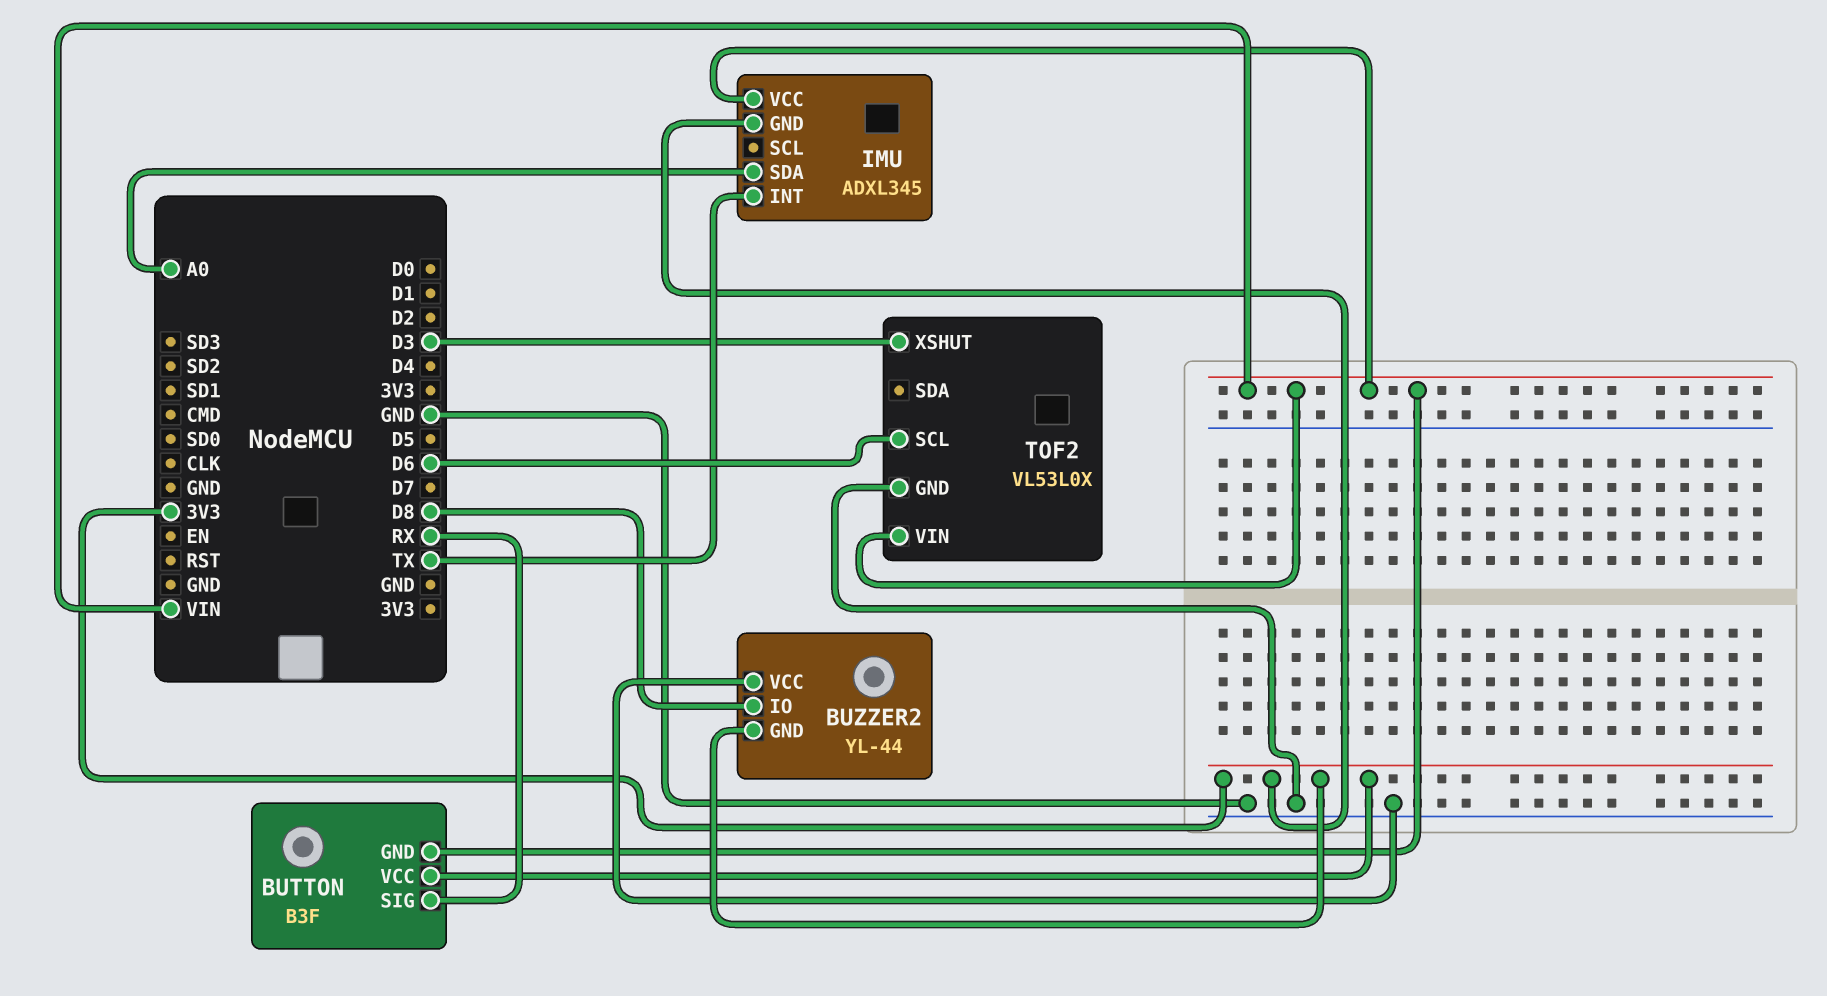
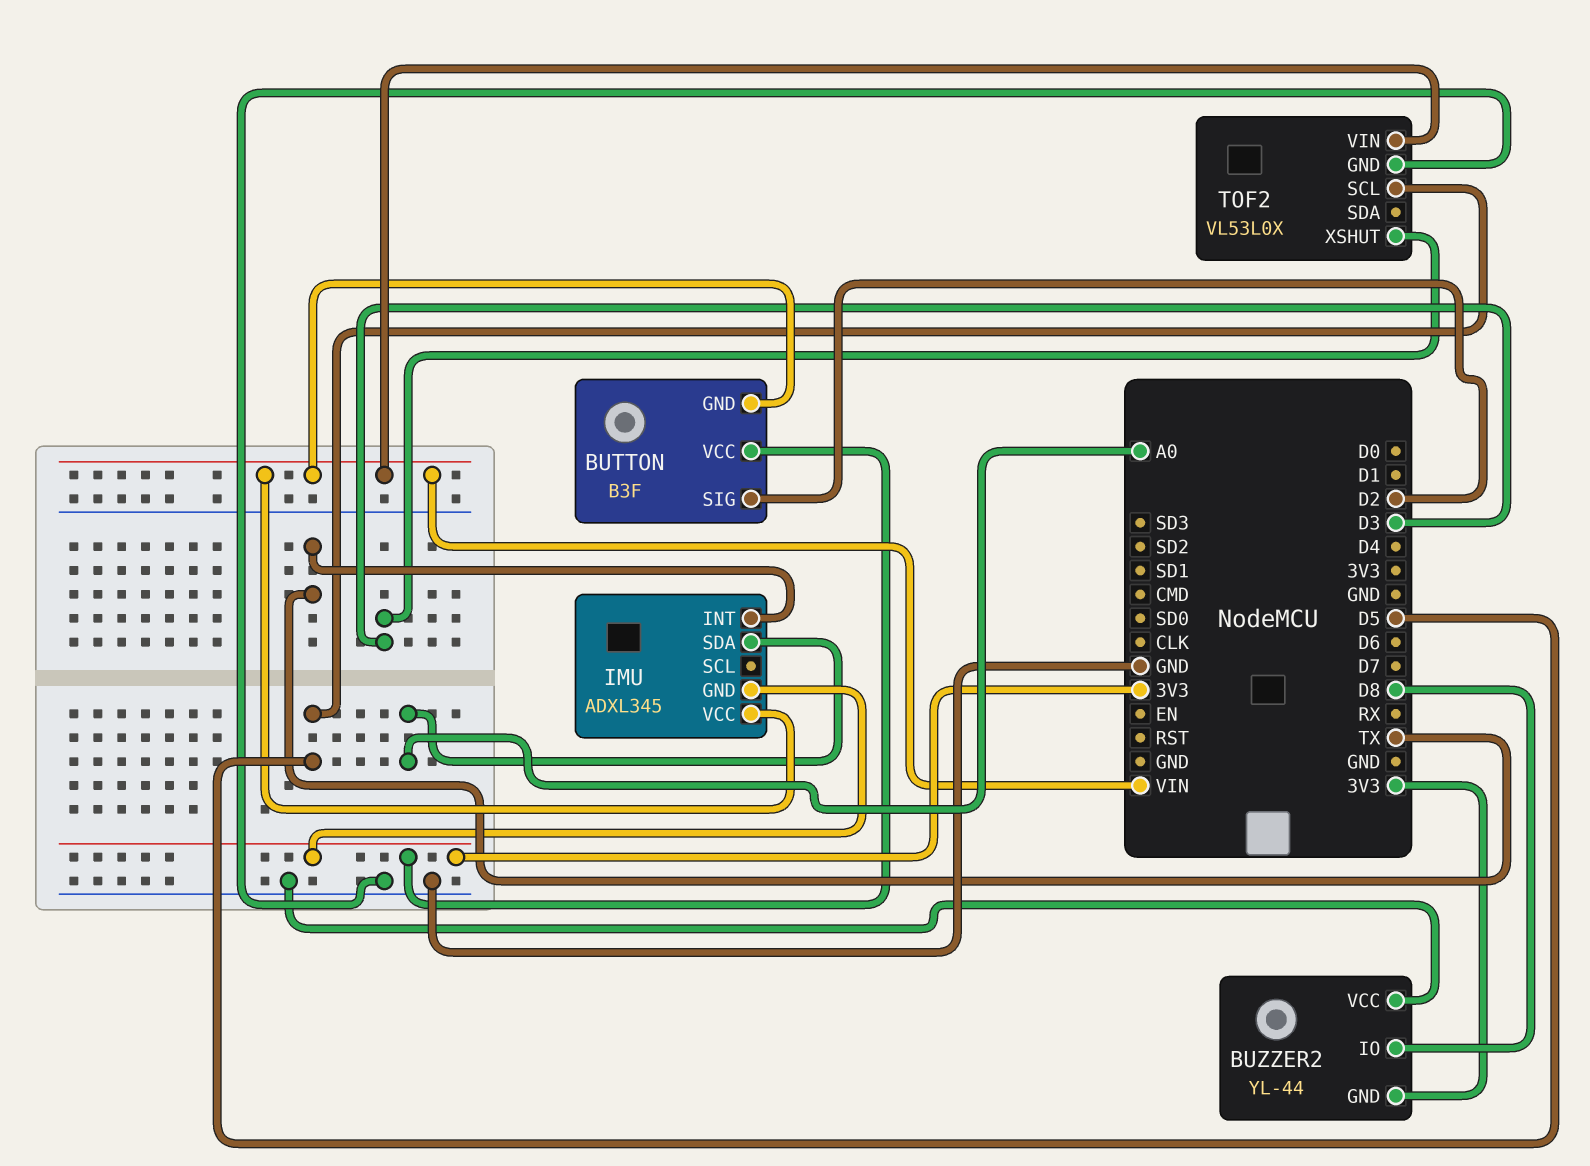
BUTTON pin SIG: RX -> D2
TOF2 pin SCL: D6 -> D5

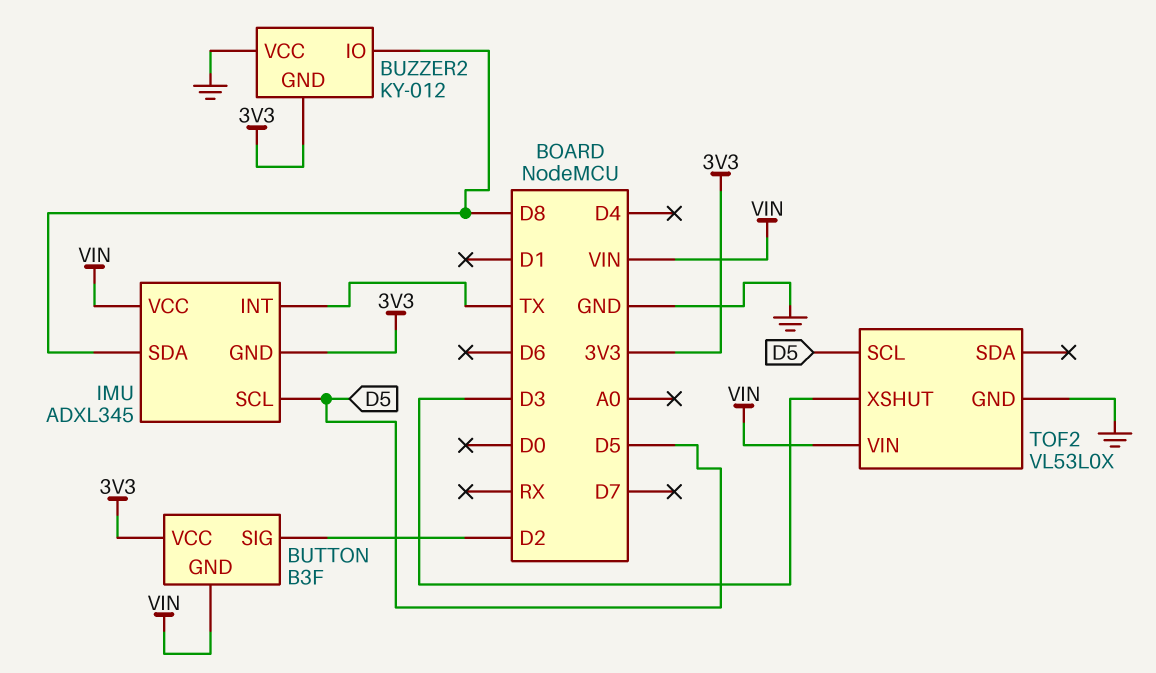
BUZZER2: YL-44 -> KY-012
IMU pin SCL: none -> D5
IMU pin SDA: A0 -> D8

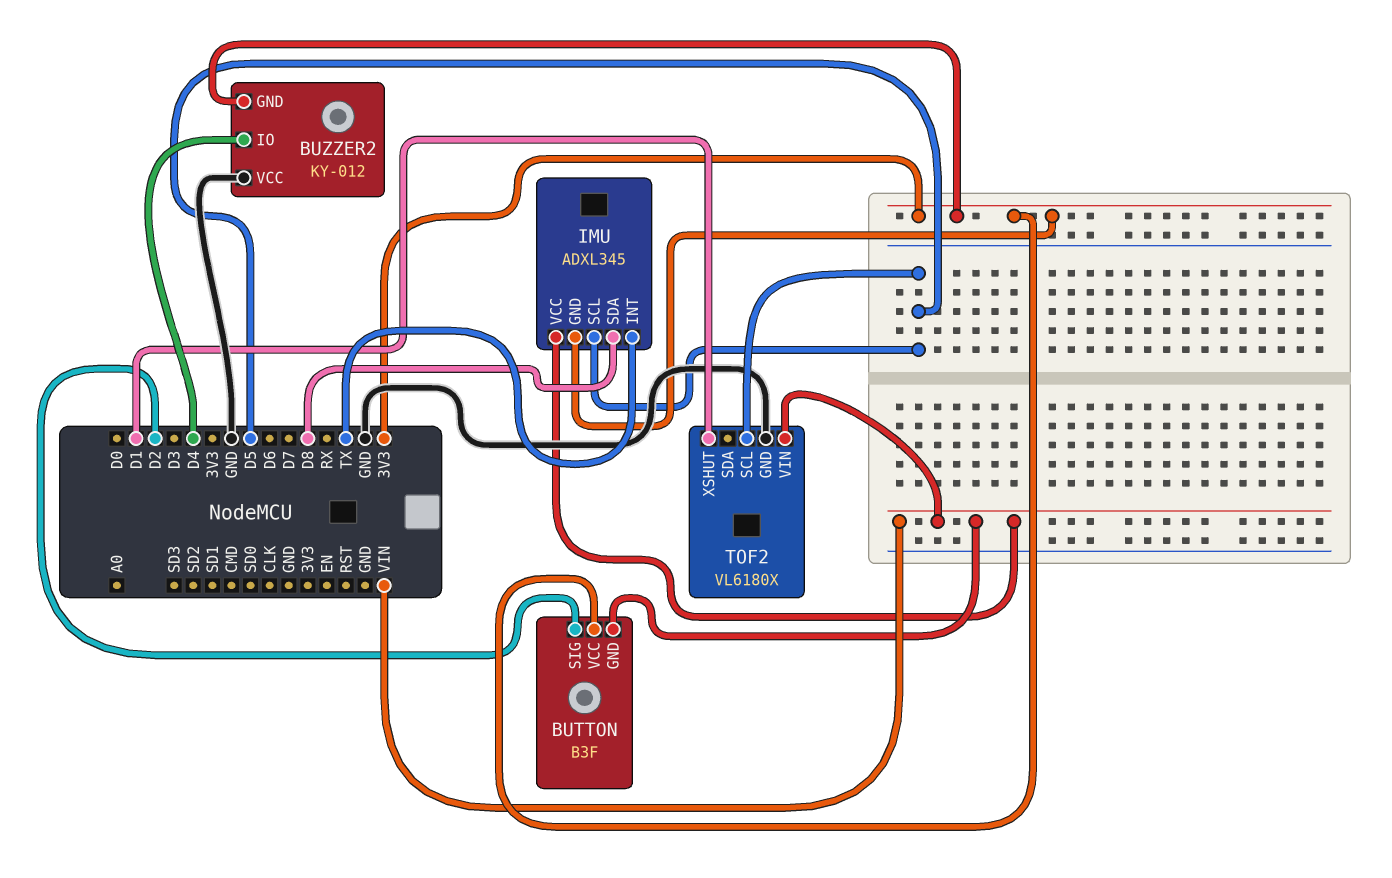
BUZZER2 pin IO: D8 -> D4
TOF2: VL53L0X -> VL6180X
TOF2 pin XSHUT: D3 -> D1

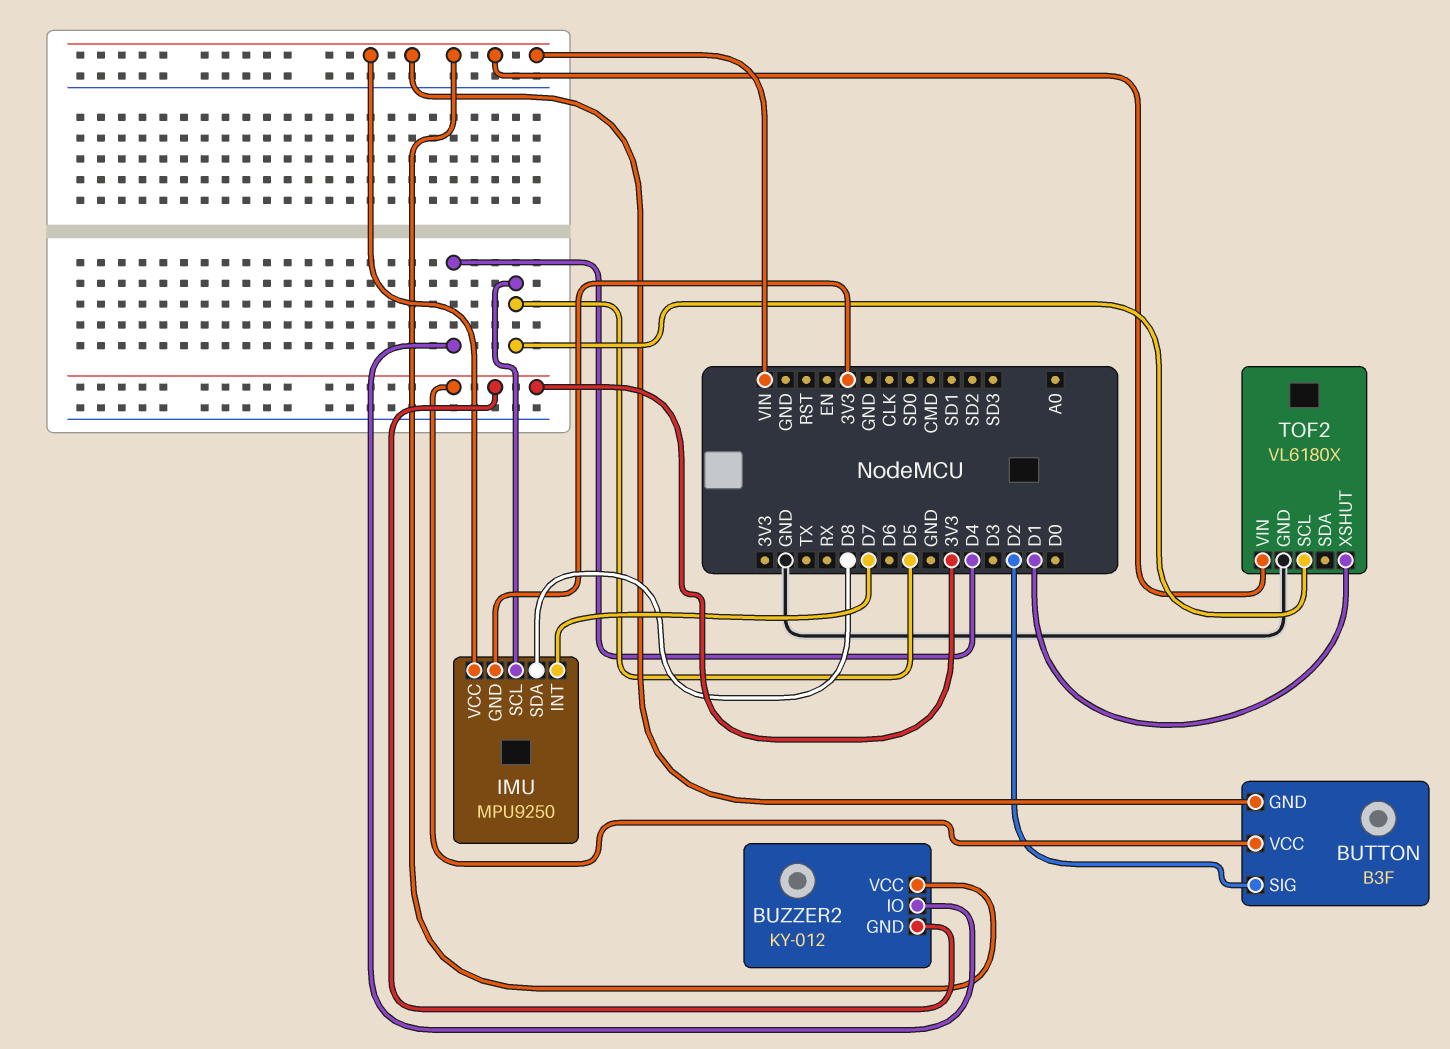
BUZZER2 pin VCC: GND -> VIN
IMU: ADXL345 -> MPU9250
IMU pin INT: TX -> D7

